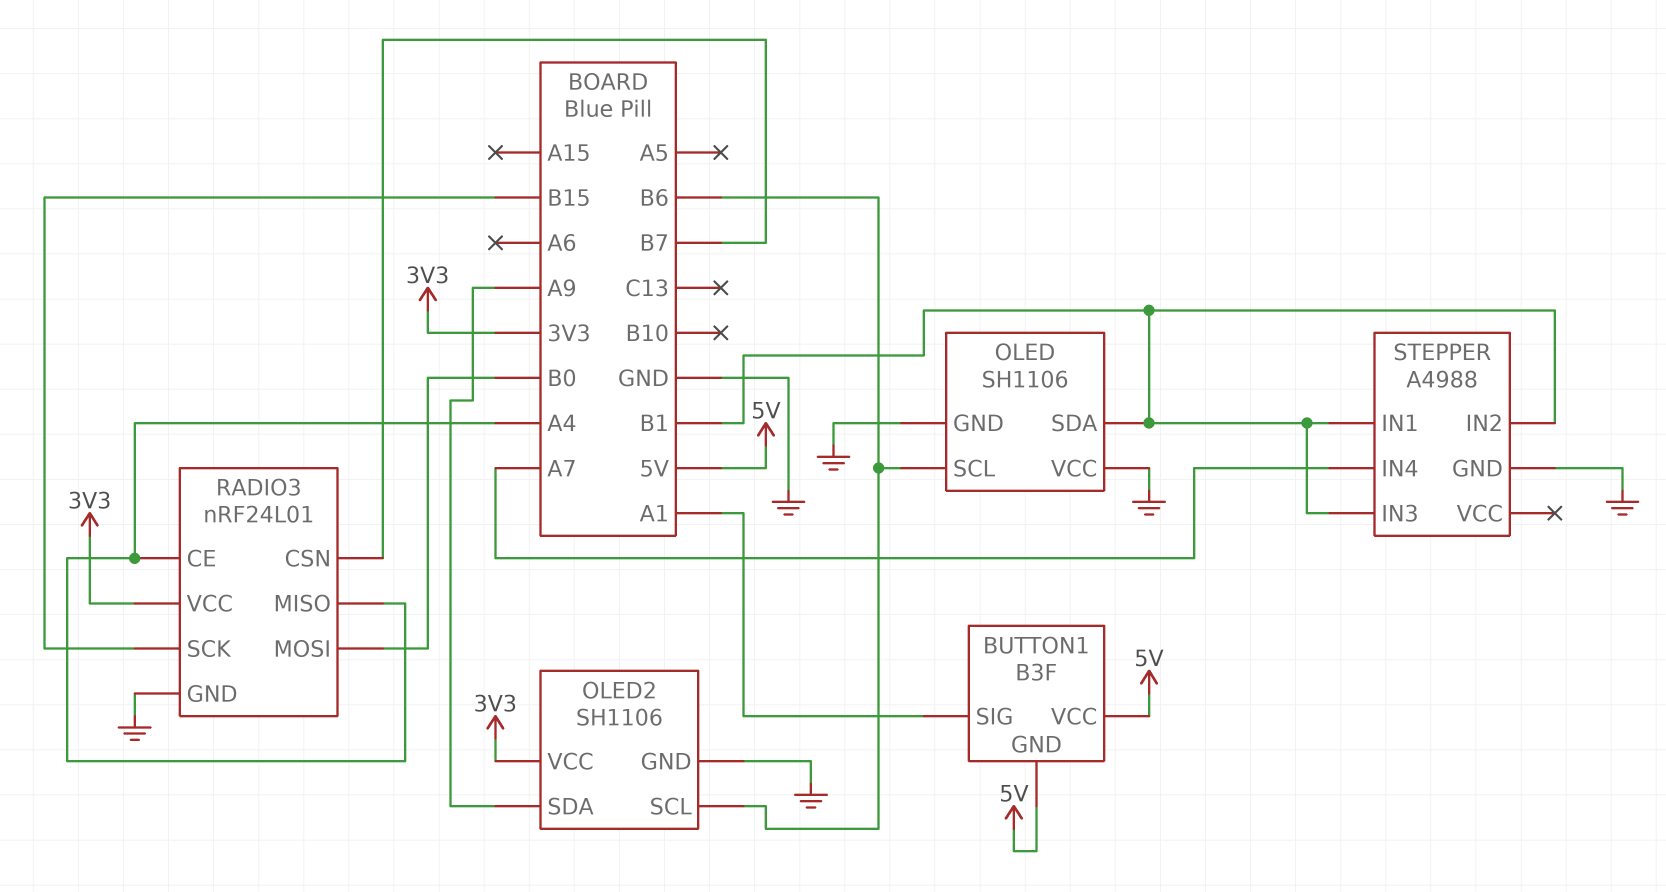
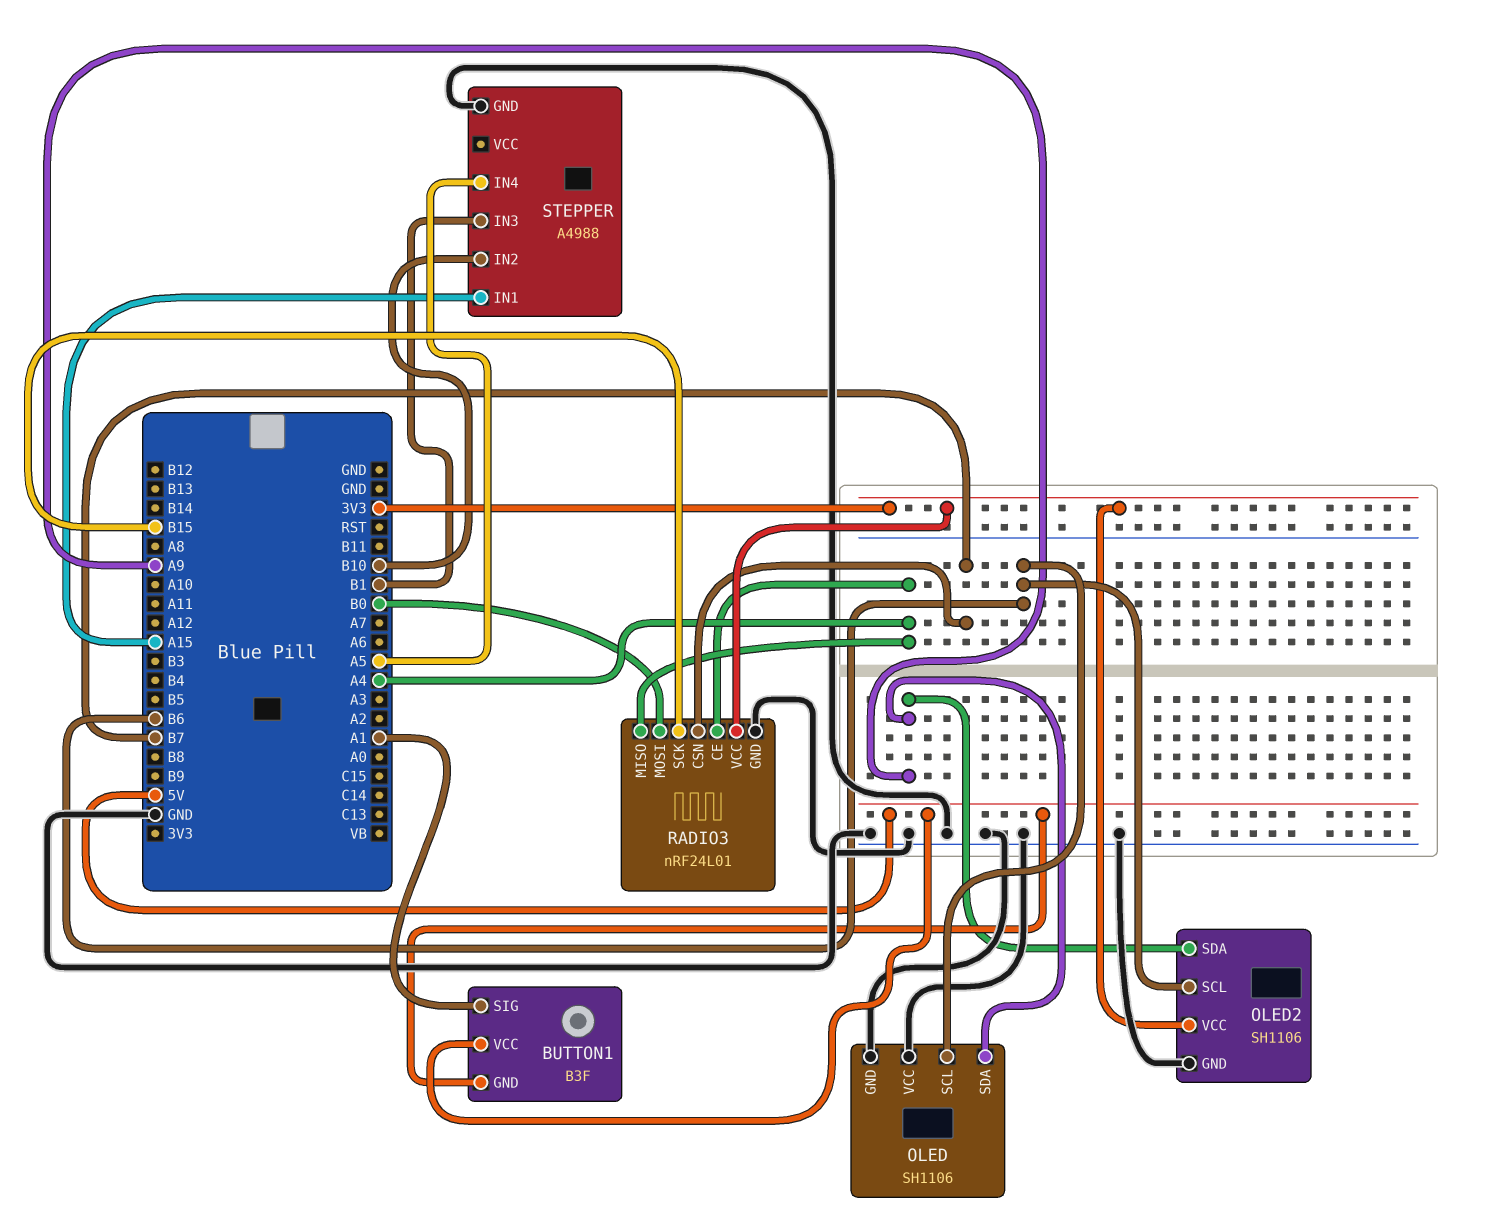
OLED pin SDA: B1 -> A9
STEPPER pin IN1: B1 -> A15
STEPPER pin IN2: B1 -> B10
STEPPER pin IN4: A7 -> A5

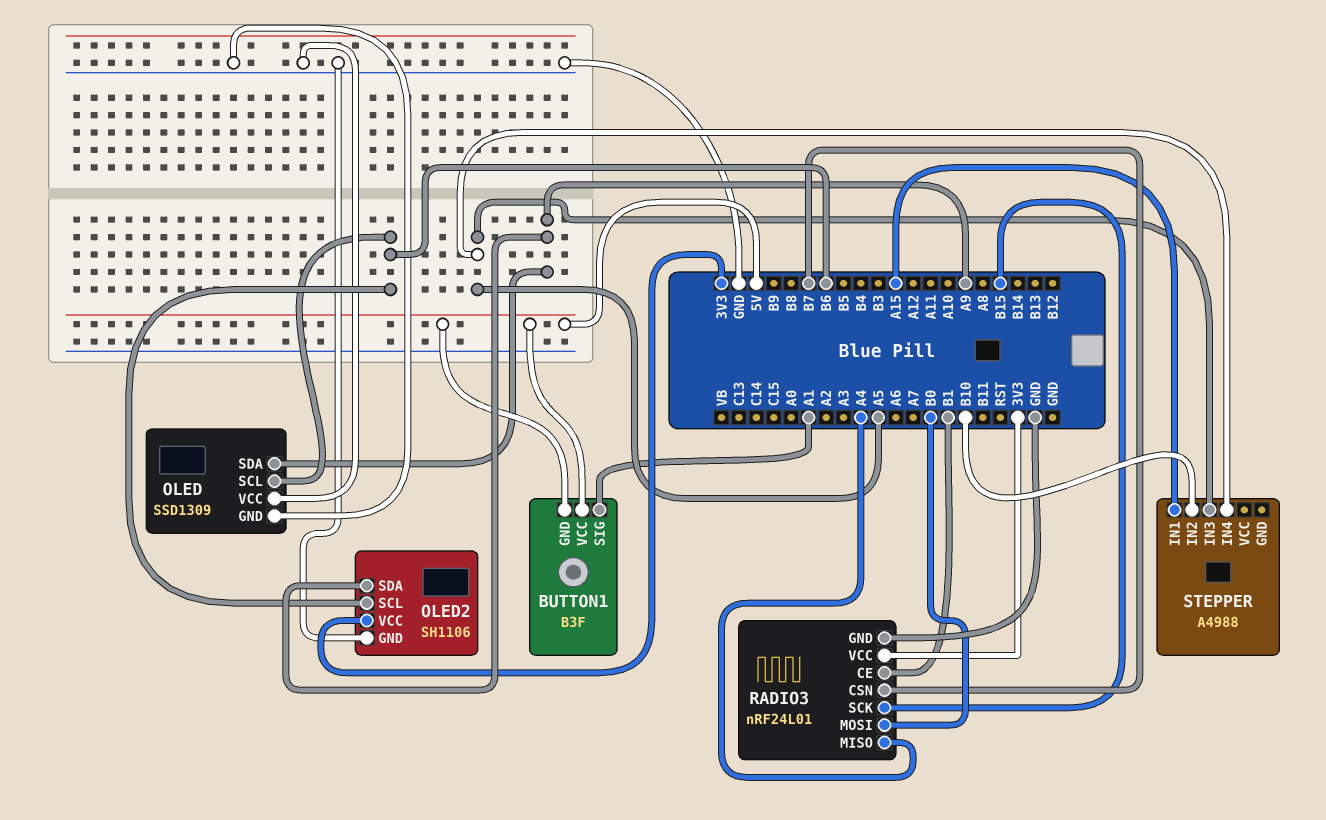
OLED: SH1106 -> SSD1309
RADIO3 pin CE: A4 -> B1
STEPPER pin GND: GND -> none
STEPPER pin IN3: B1 -> A5

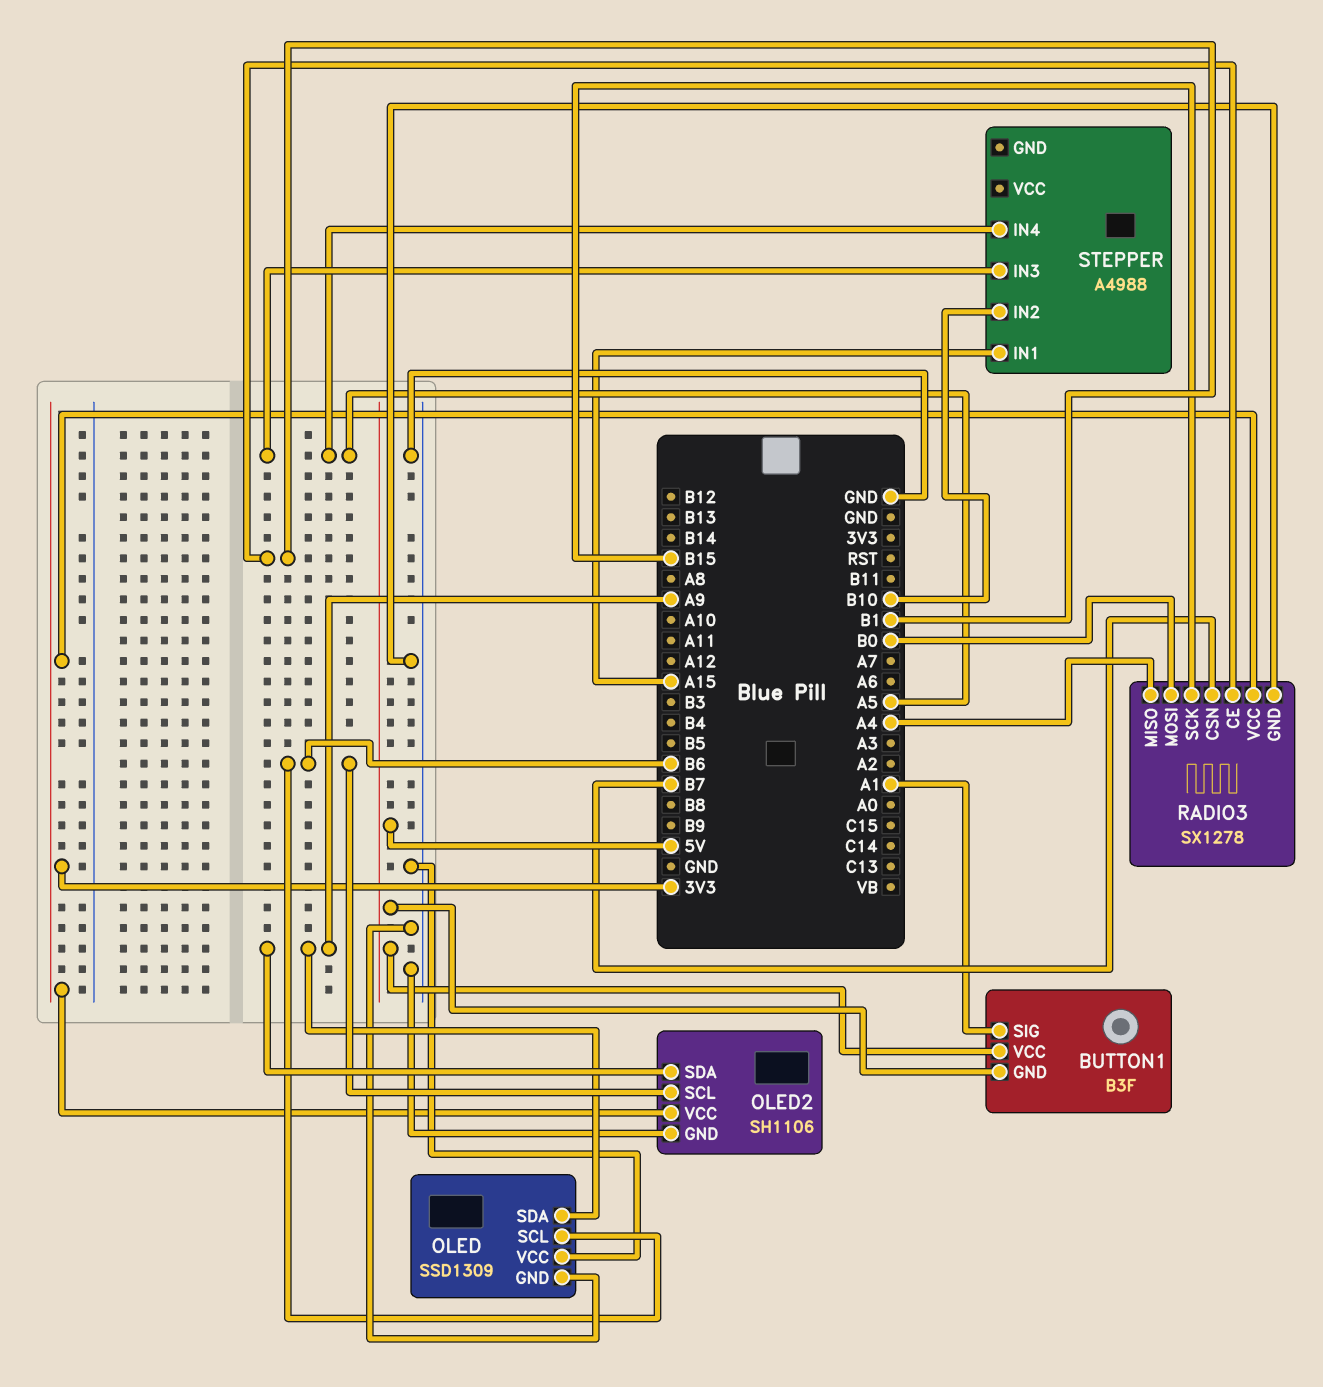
RADIO3: nRF24L01 -> SX1278

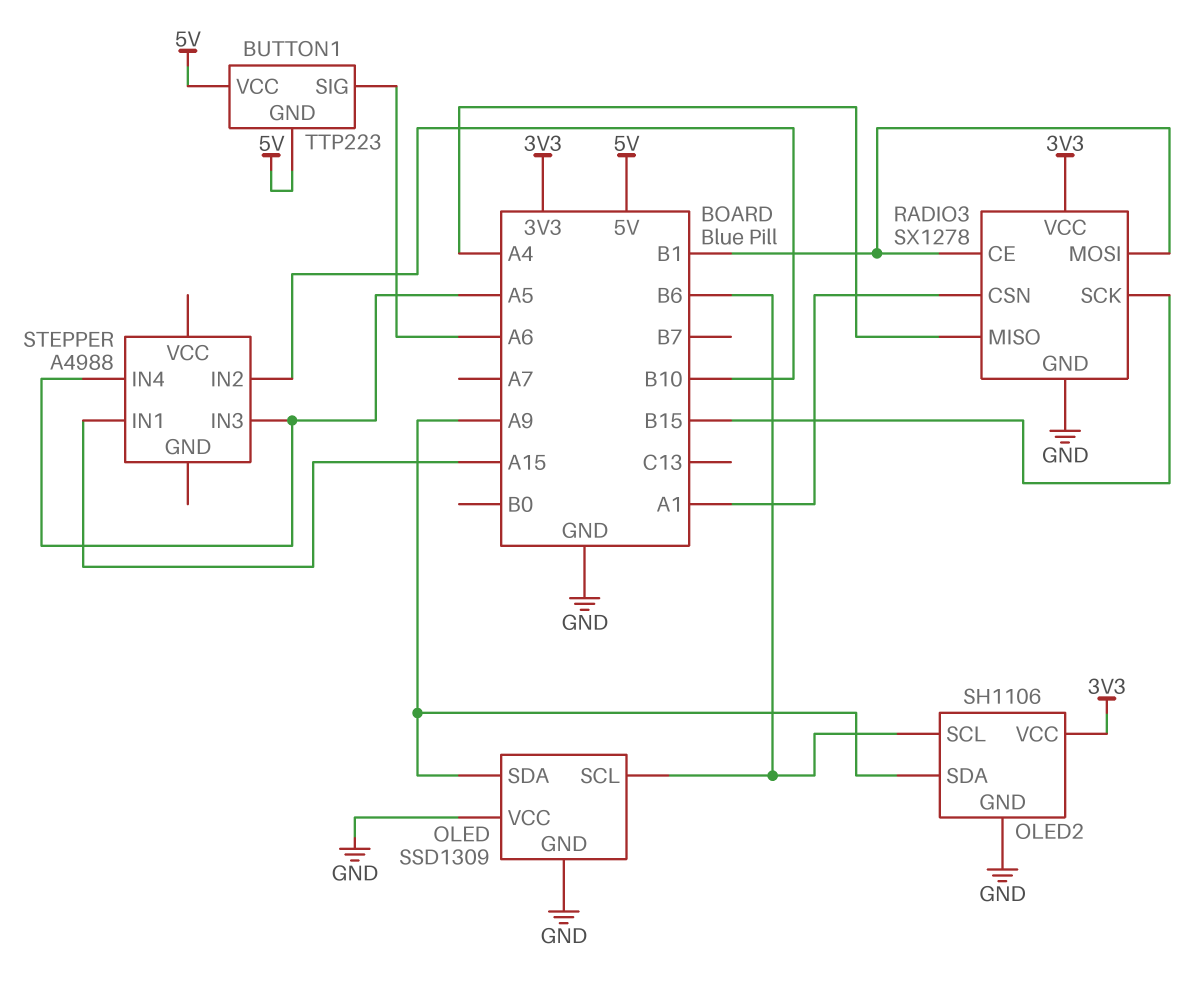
BUTTON1: B3F -> TTP223
BUTTON1 pin SIG: A1 -> A6
RADIO3 pin CSN: B7 -> A1
RADIO3 pin MOSI: B0 -> B1

